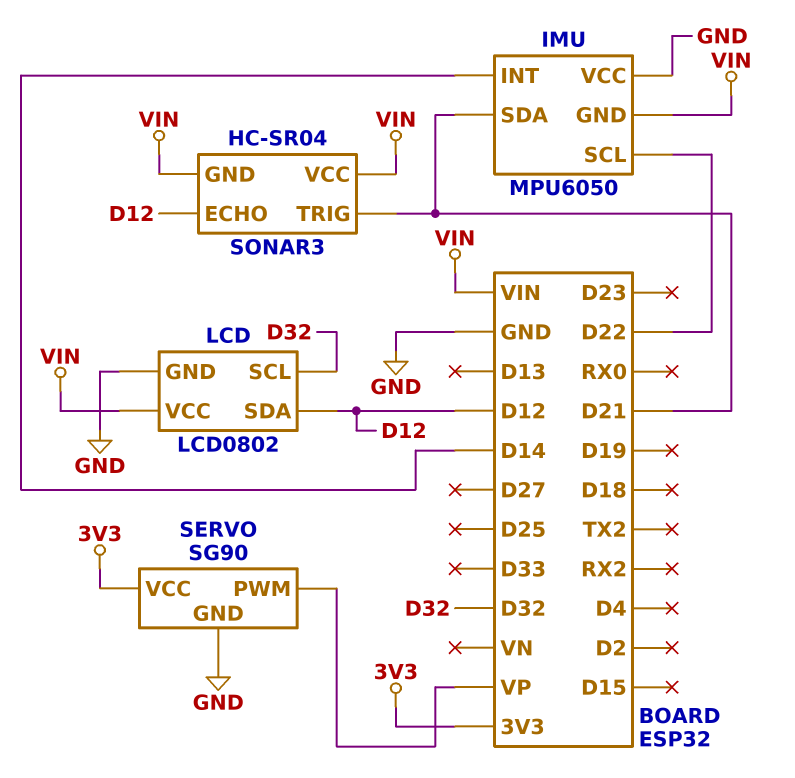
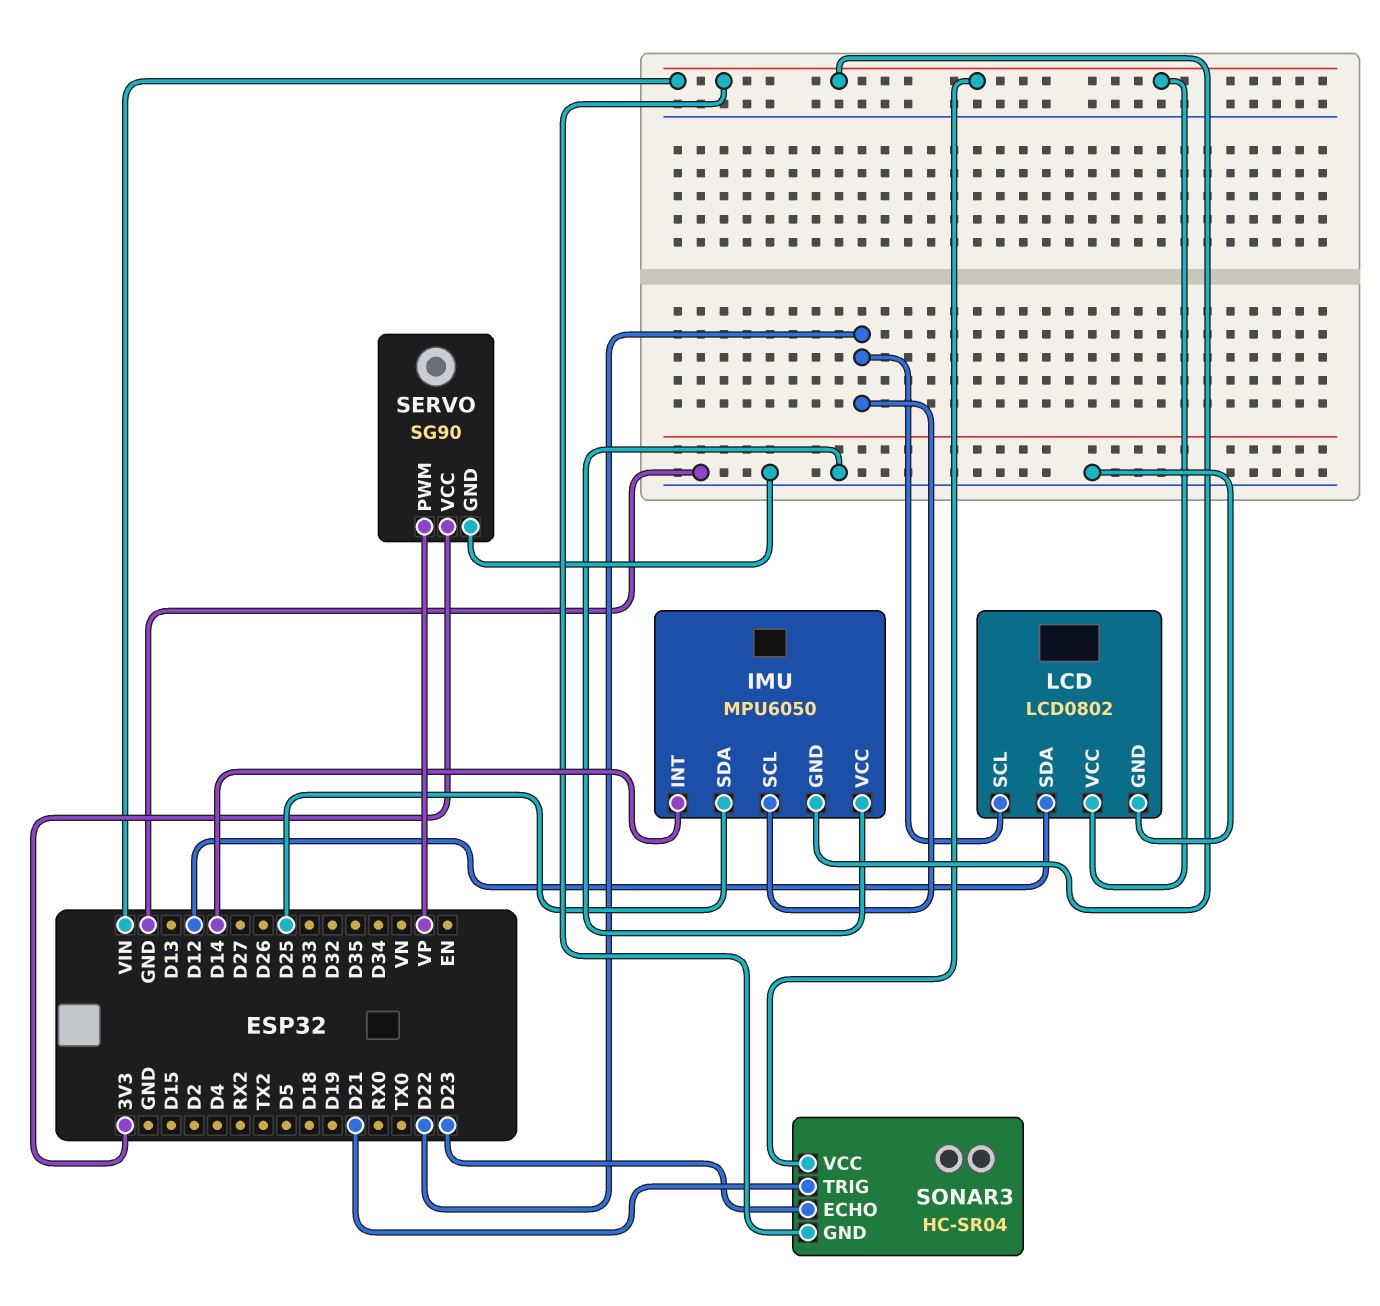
IMU pin SDA: D21 -> D25
LCD pin SCL: D32 -> D22
SONAR3 pin ECHO: D12 -> D23

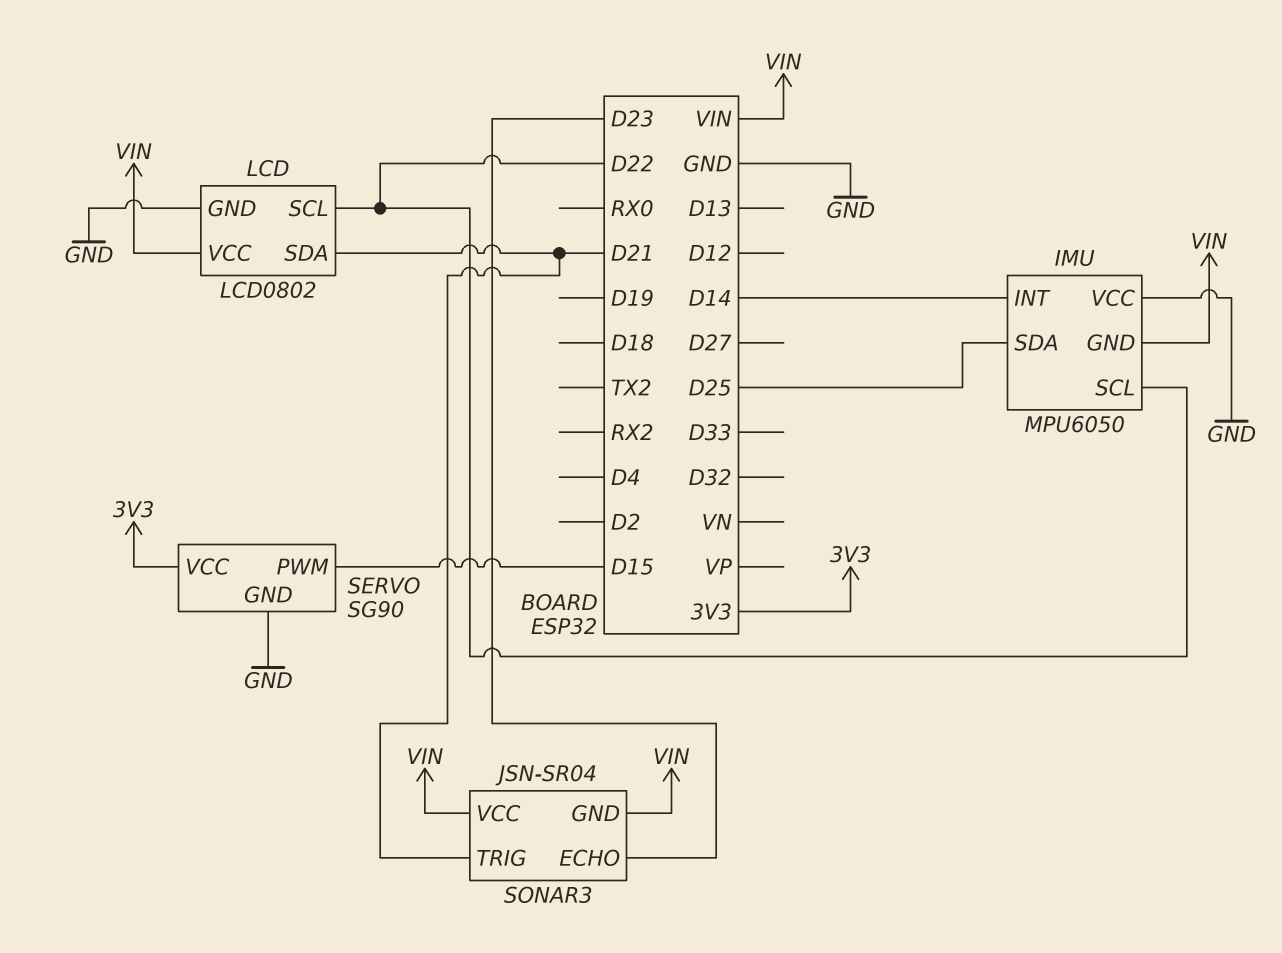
LCD pin SDA: D12 -> D21
SERVO pin PWM: VP -> D15
SONAR3: HC-SR04 -> JSN-SR04

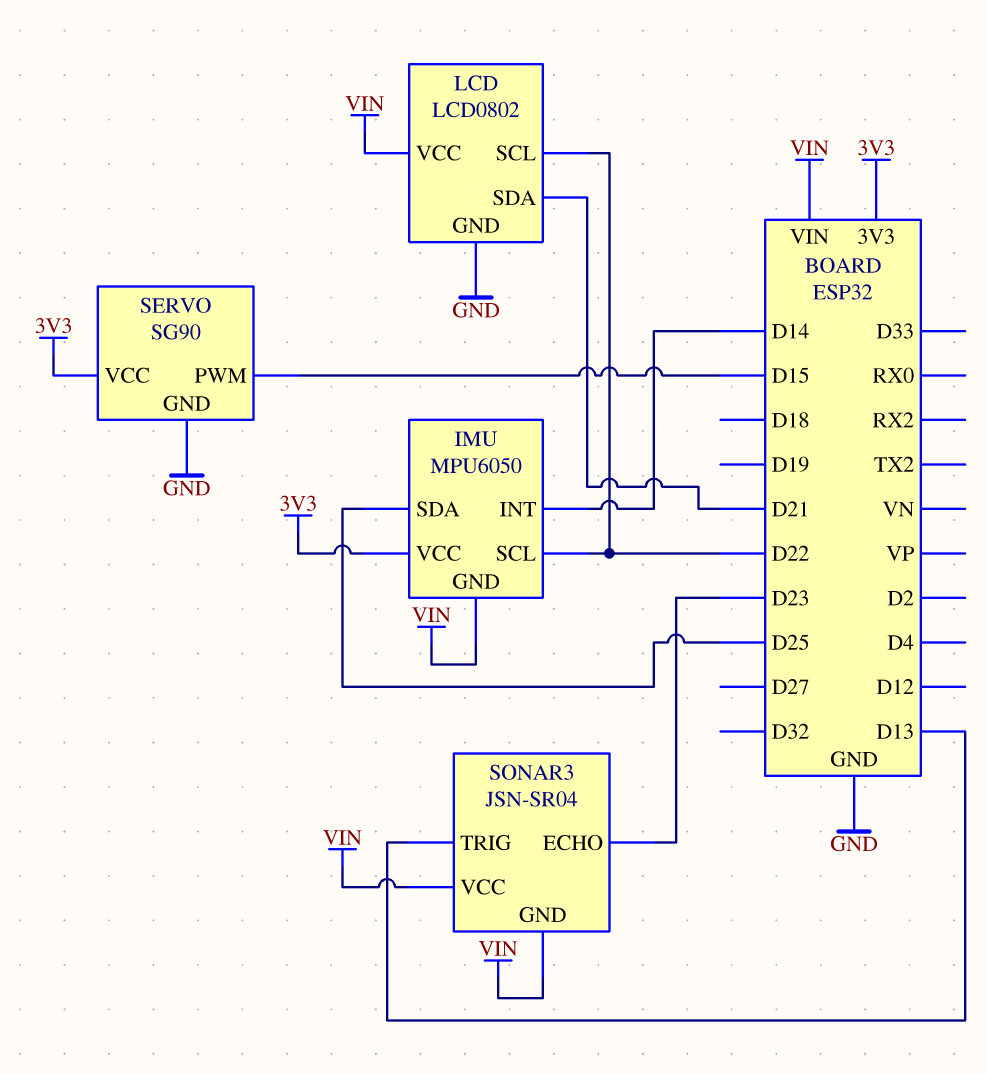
IMU pin VCC: GND -> 3V3
SONAR3 pin TRIG: D21 -> D13

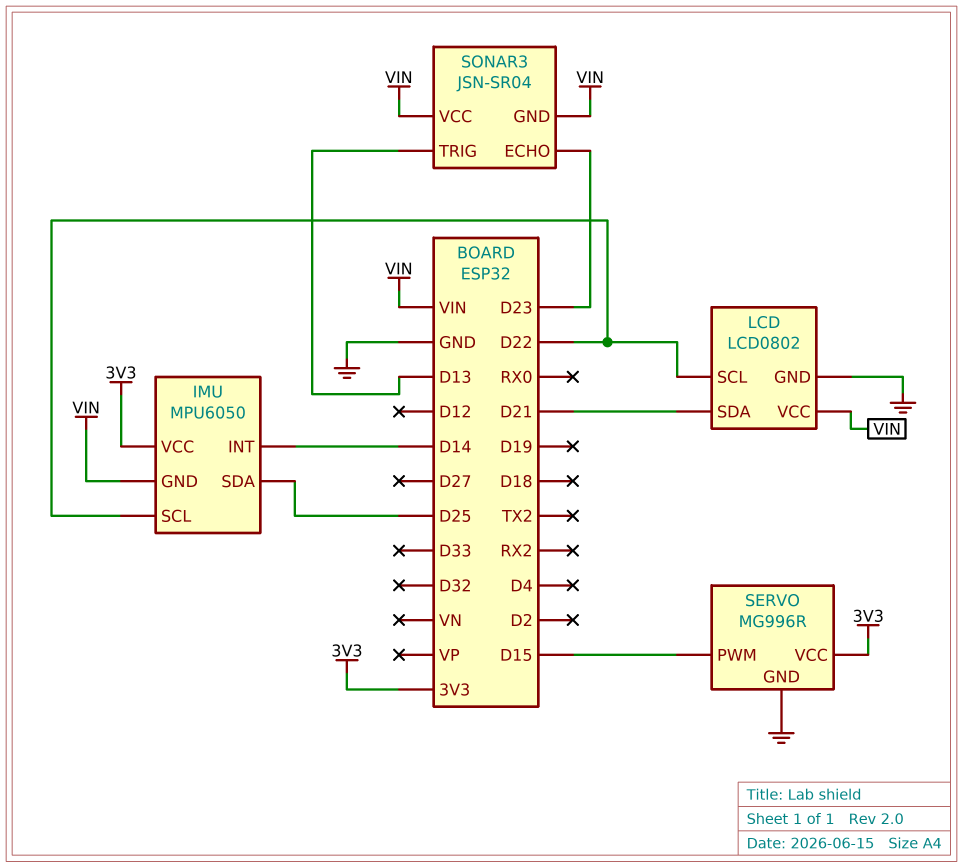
SERVO: SG90 -> MG996R

